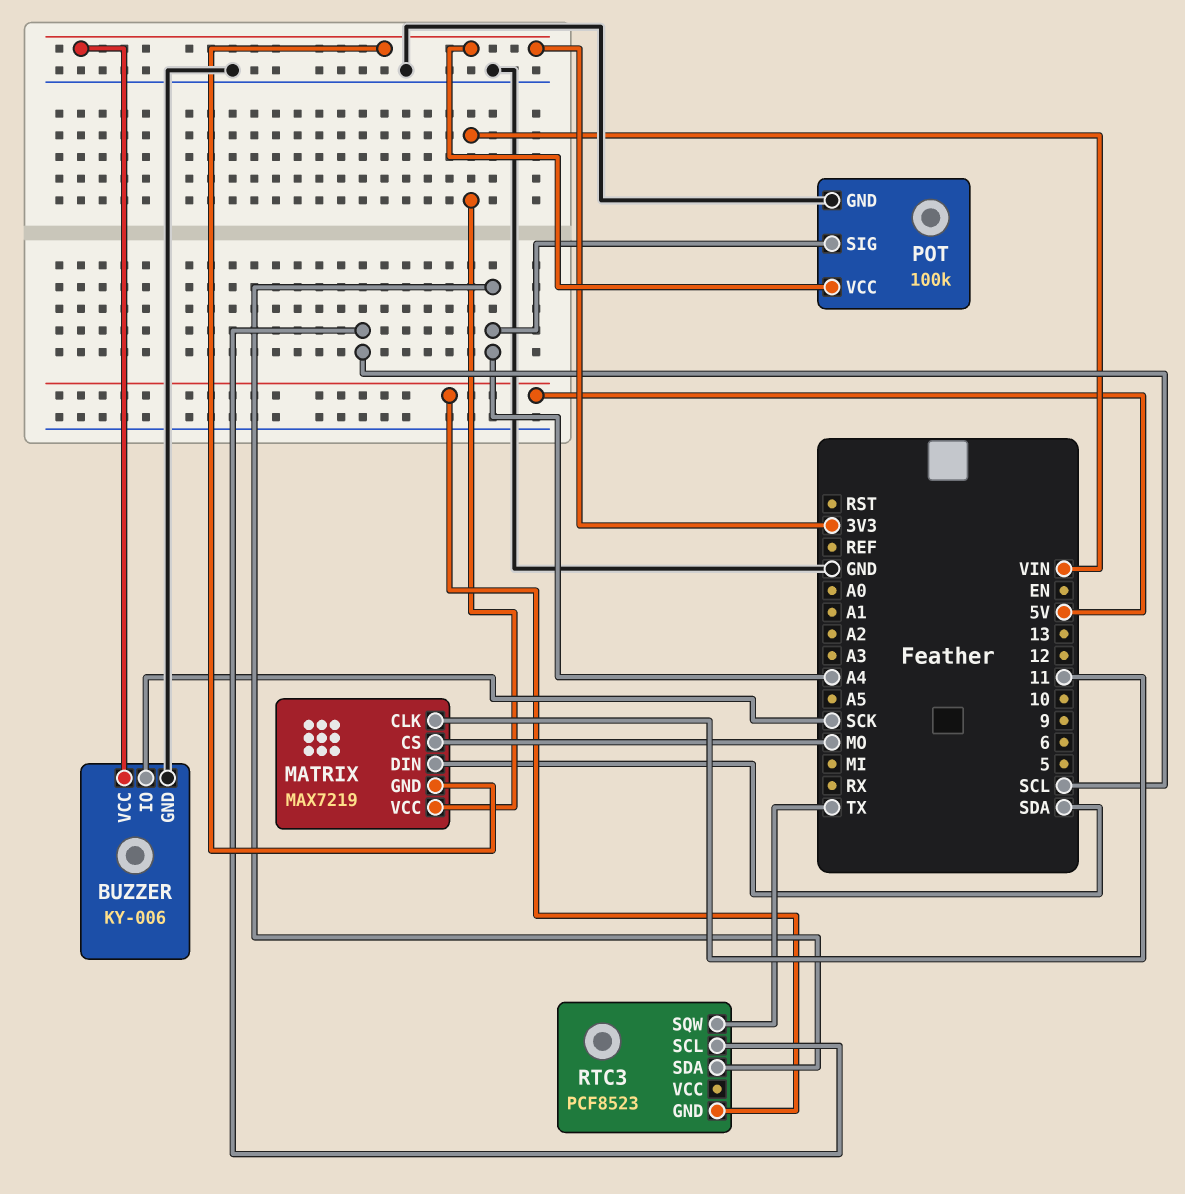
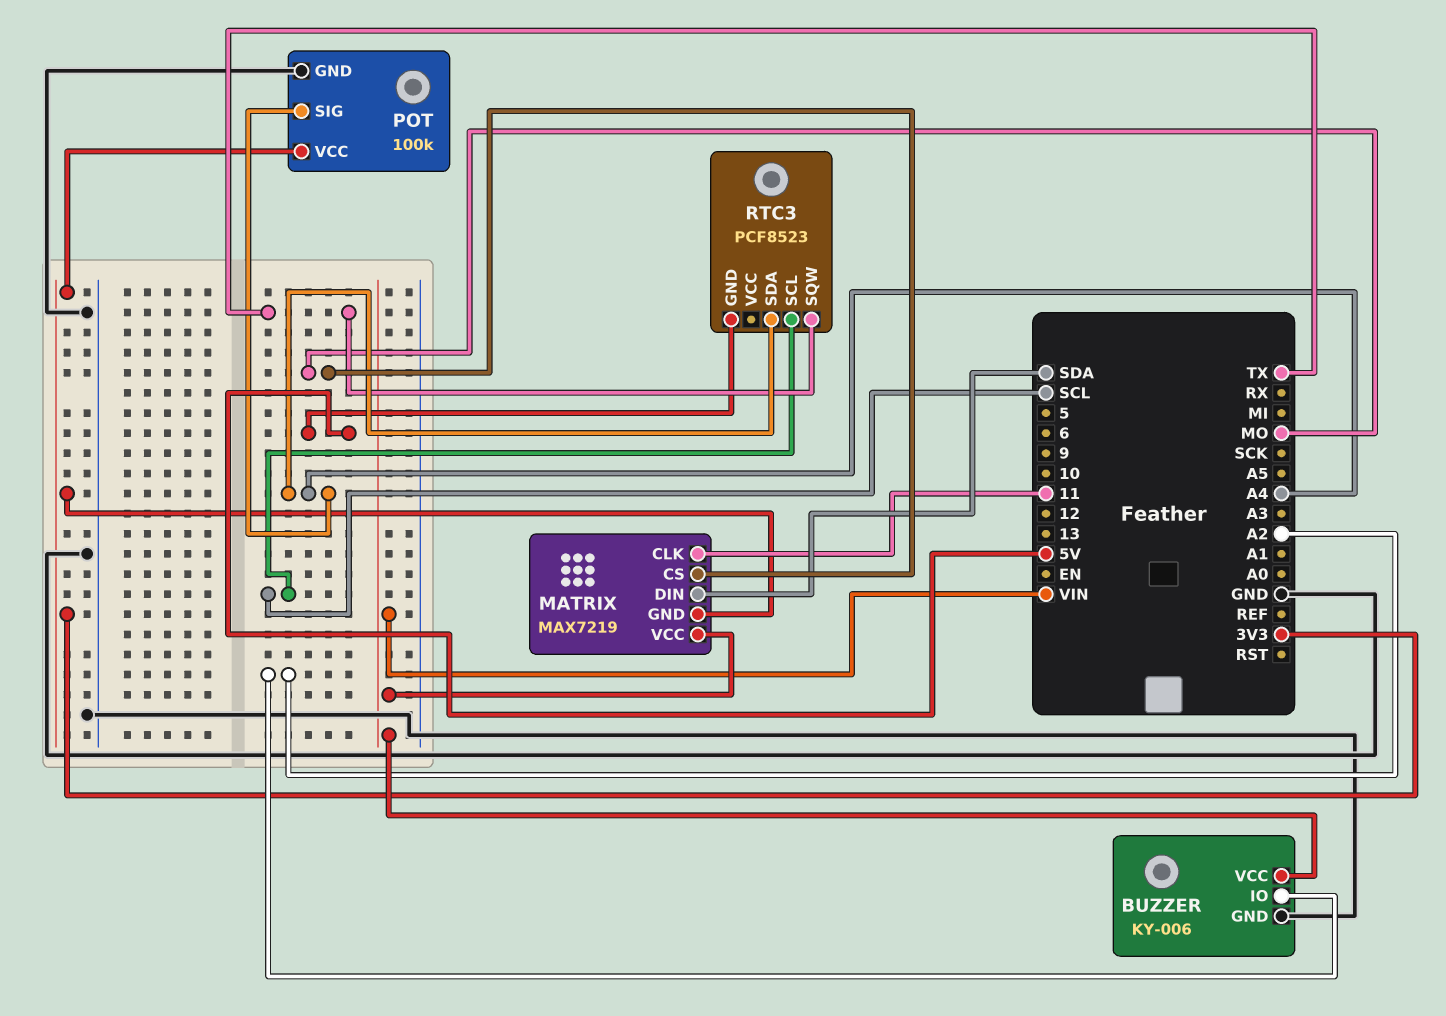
BUZZER pin IO: SCK -> A2
BUZZER pin VCC: 3V3 -> VIN

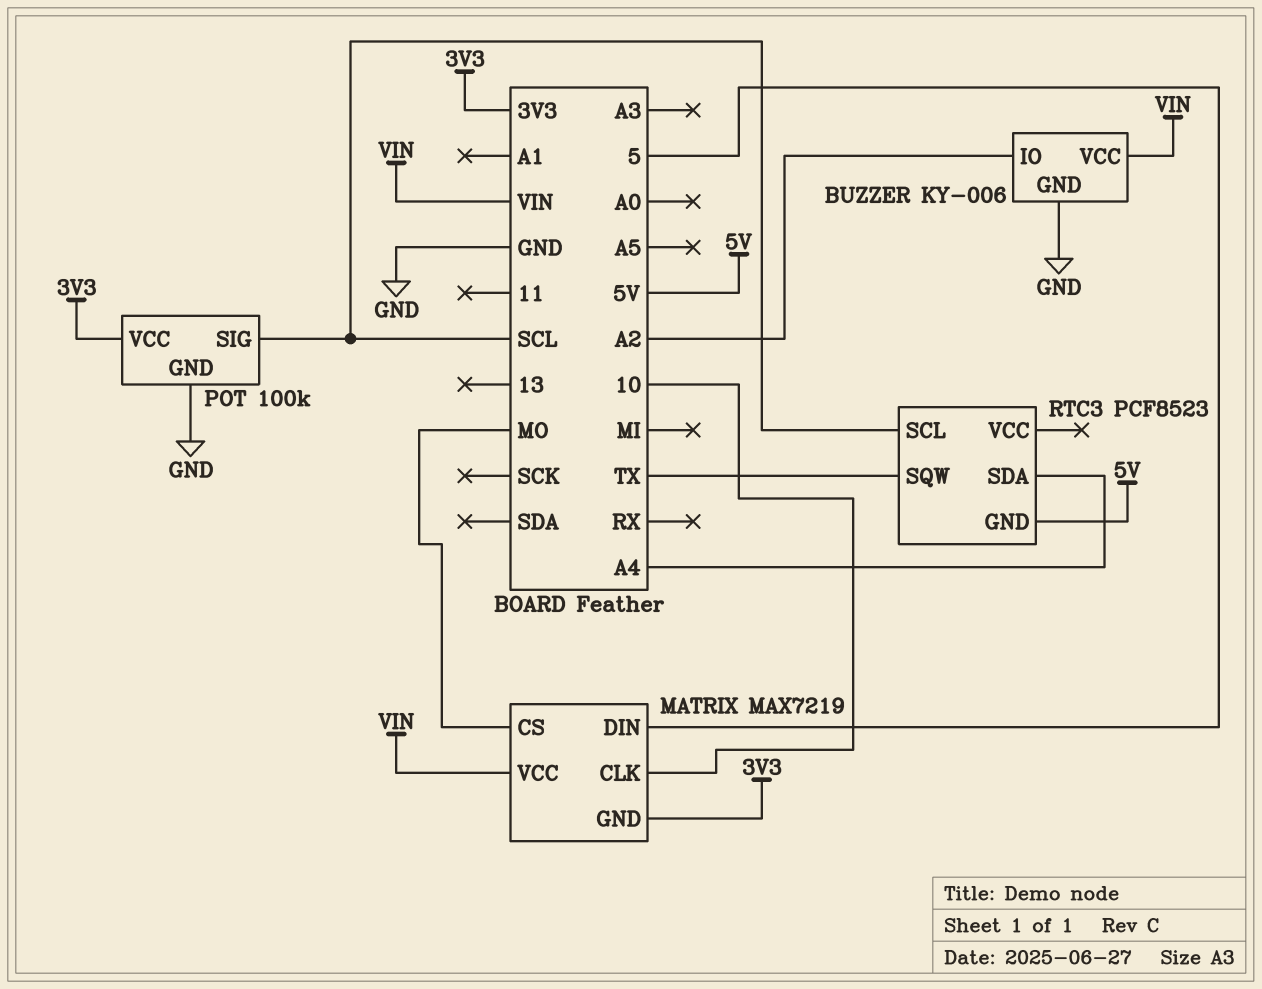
MATRIX pin CLK: 11 -> 10
MATRIX pin DIN: SDA -> 5
POT pin SIG: A4 -> SCL

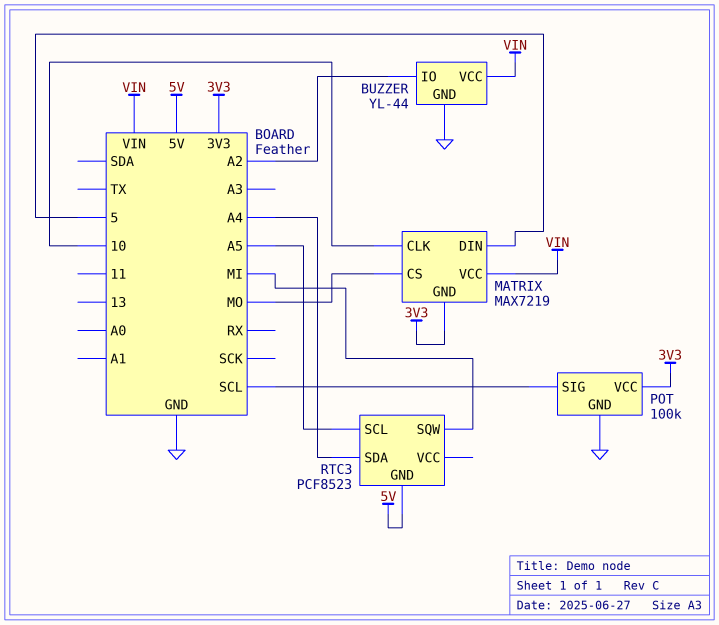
BUZZER: KY-006 -> YL-44
RTC3 pin SCL: SCL -> A5
RTC3 pin SQW: TX -> MI

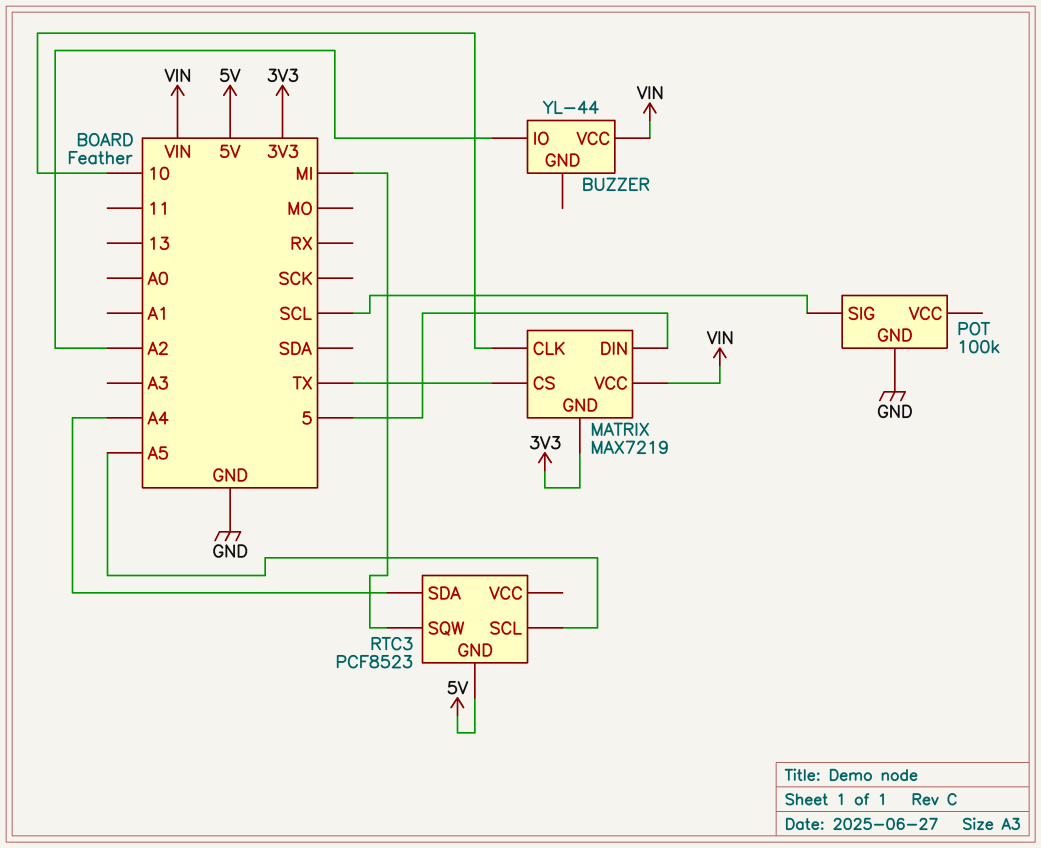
BUZZER pin GND: GND -> none
MATRIX pin CS: MO -> TX
POT pin VCC: 3V3 -> none

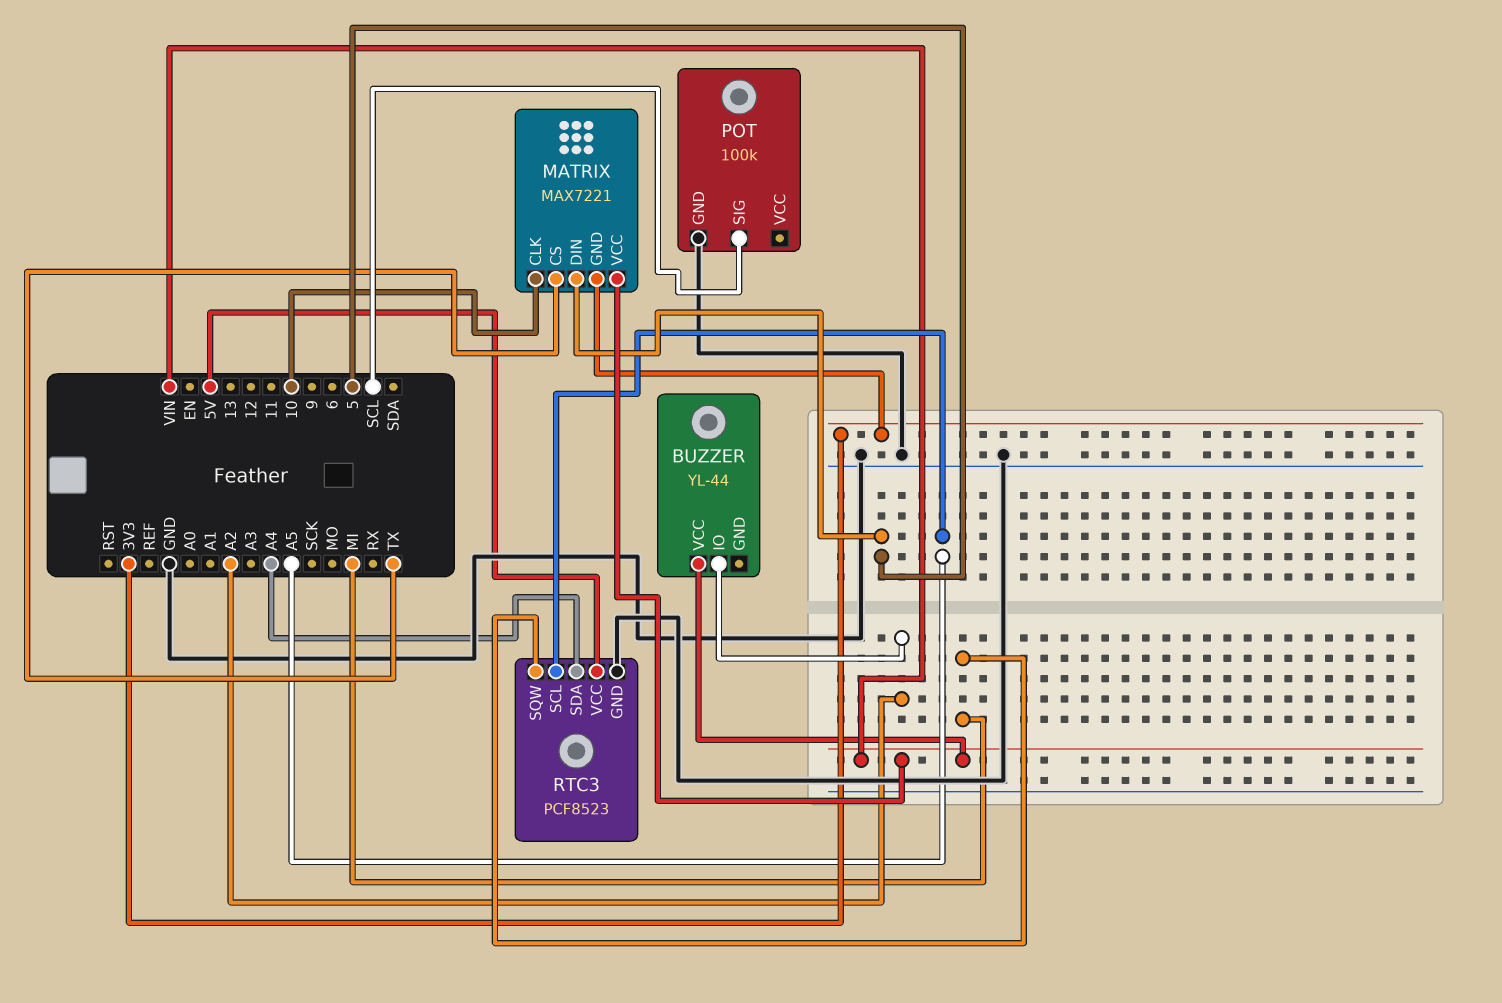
MATRIX: MAX7219 -> MAX7221
RTC3 pin GND: 5V -> GND
RTC3 pin VCC: none -> 5V

